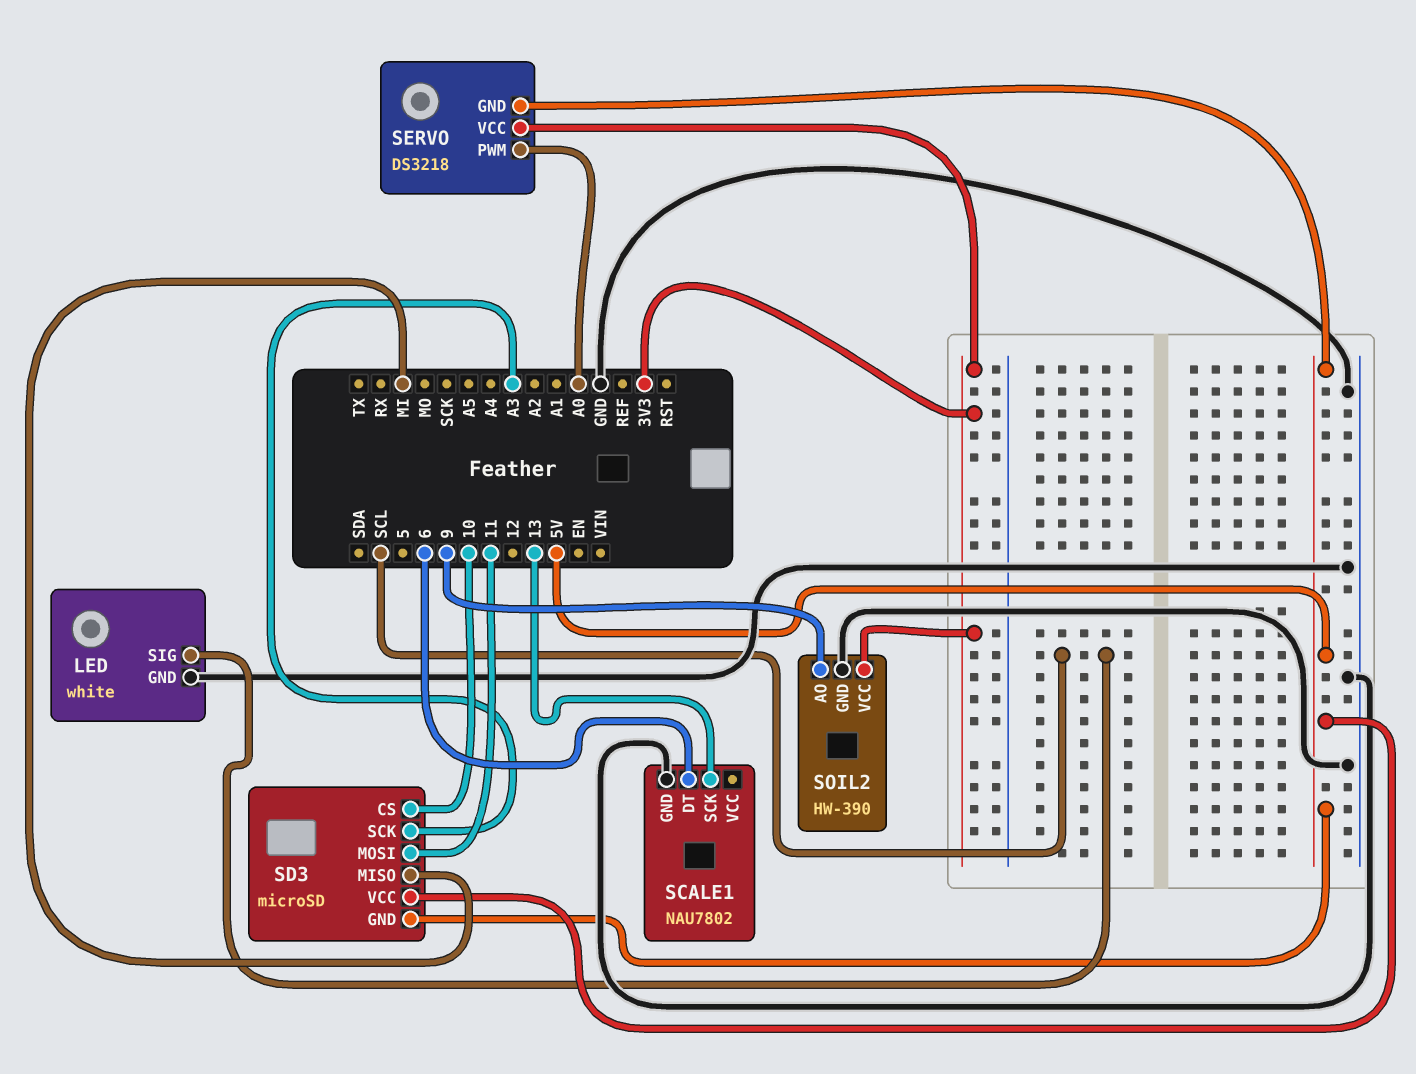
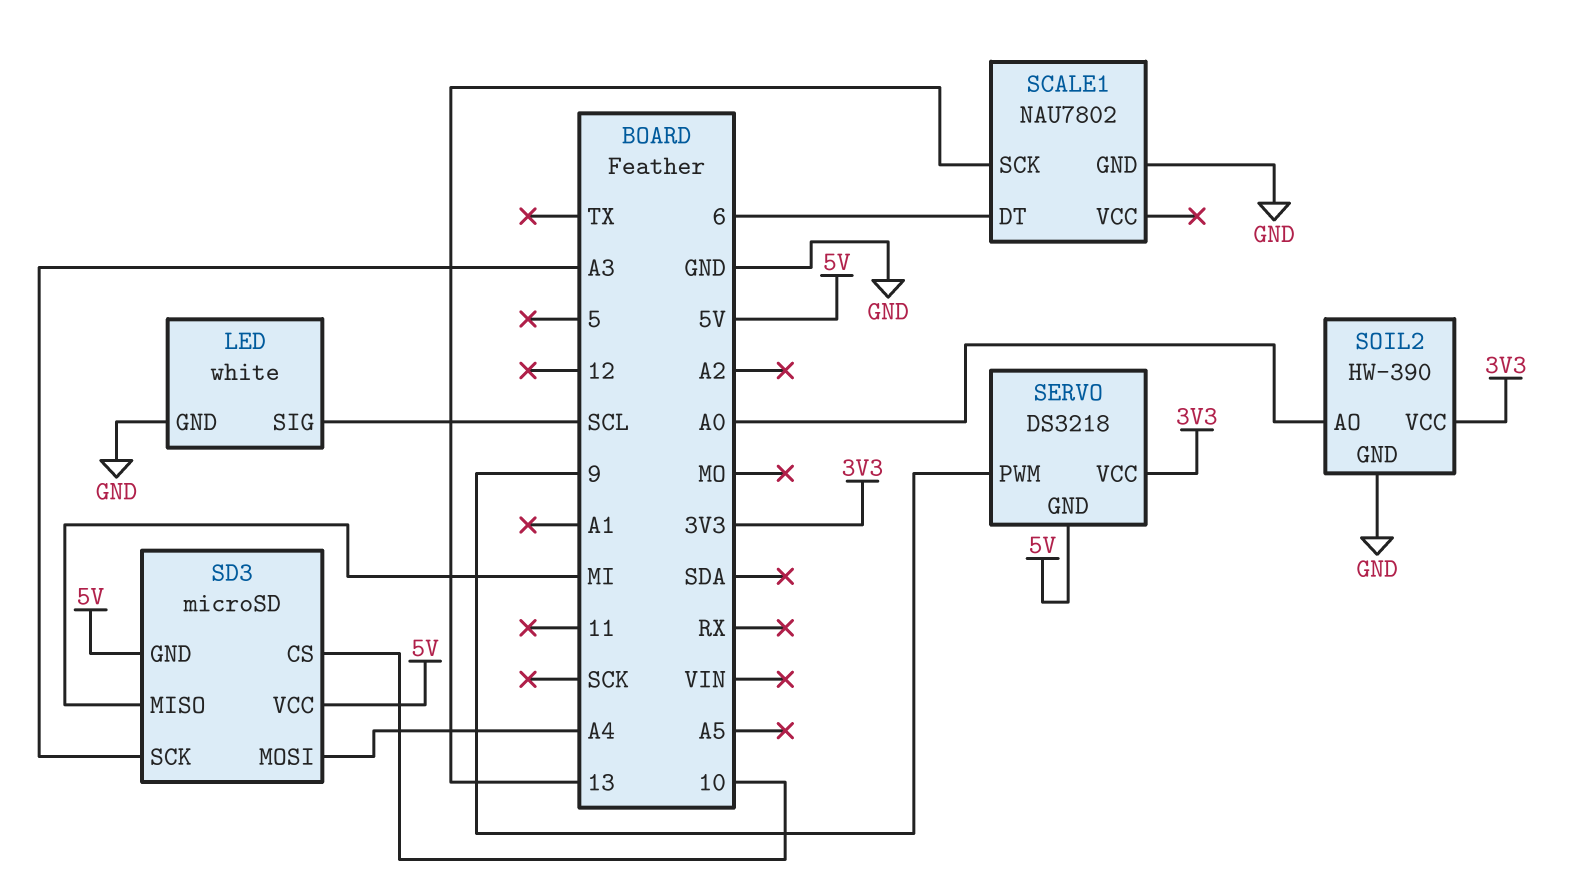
SD3 pin MOSI: 11 -> A4
SERVO pin PWM: A0 -> 9
SOIL2 pin AO: 9 -> A0

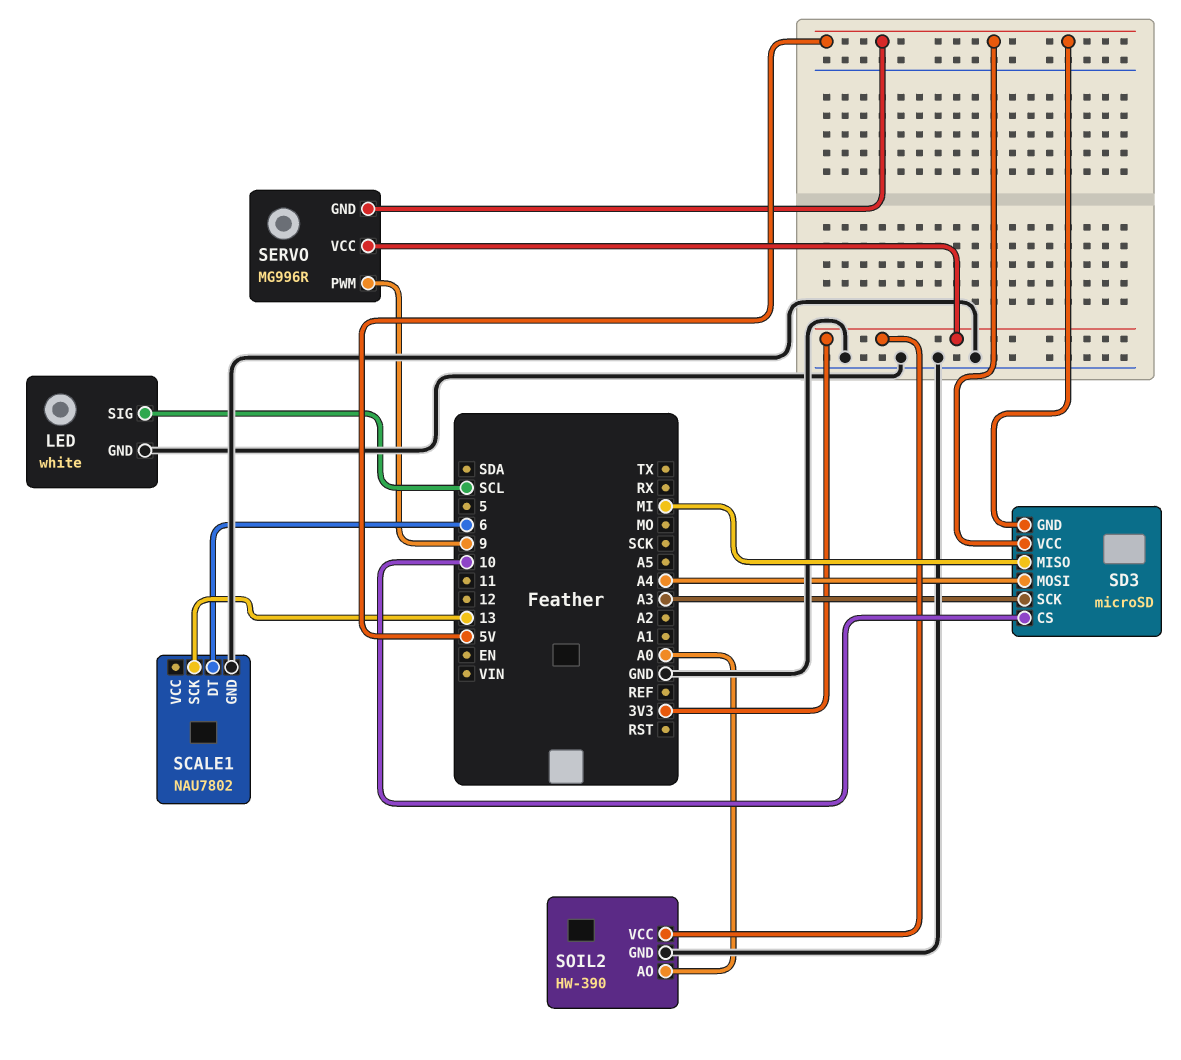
SERVO: DS3218 -> MG996R

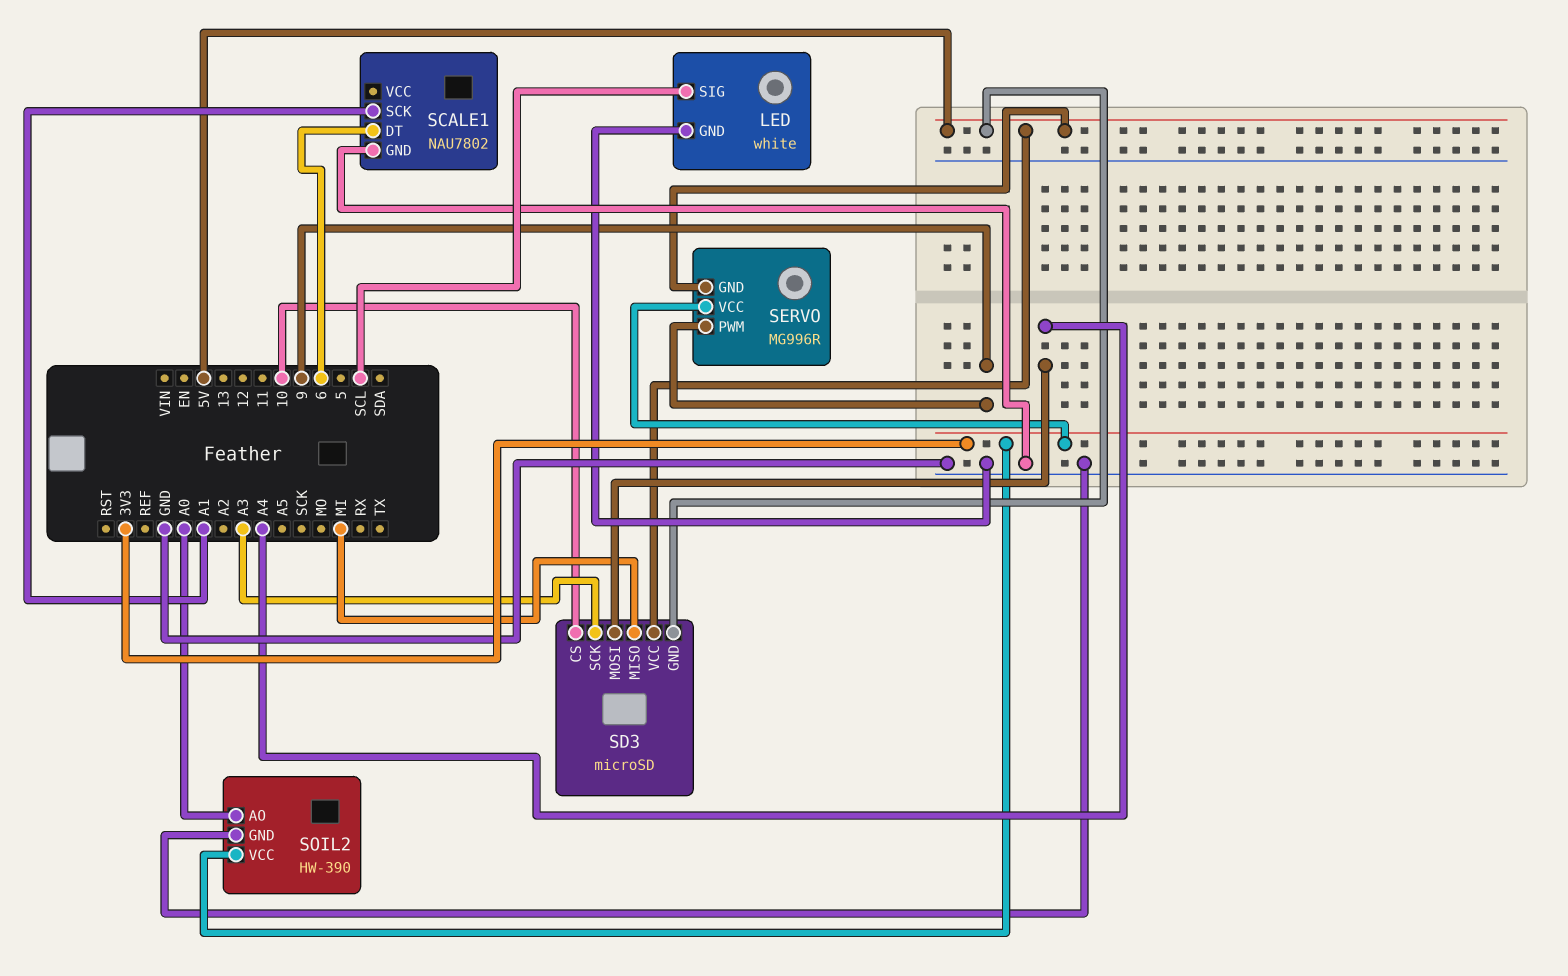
SCALE1 pin SCK: 13 -> A1

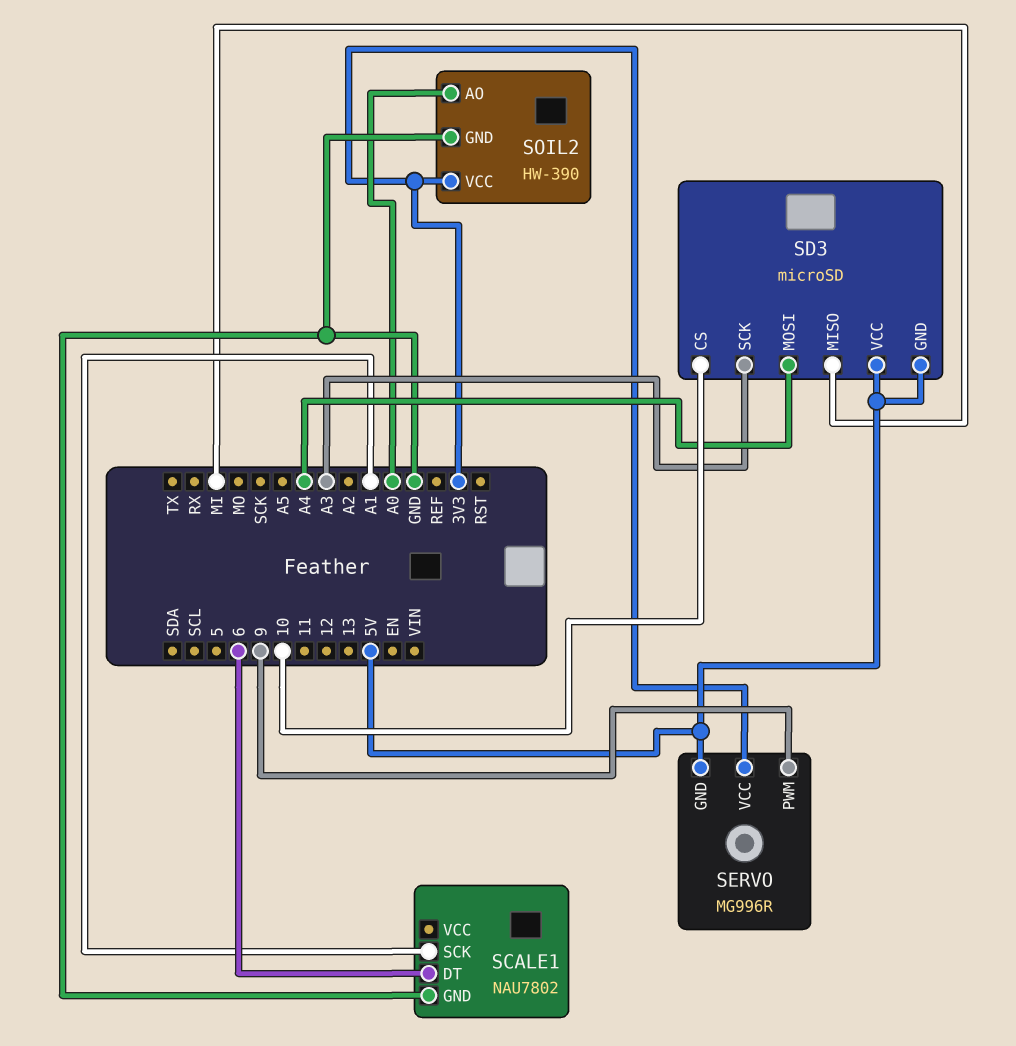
LED: white -> none
LED pin GND: GND -> none
LED pin SIG: SCL -> none

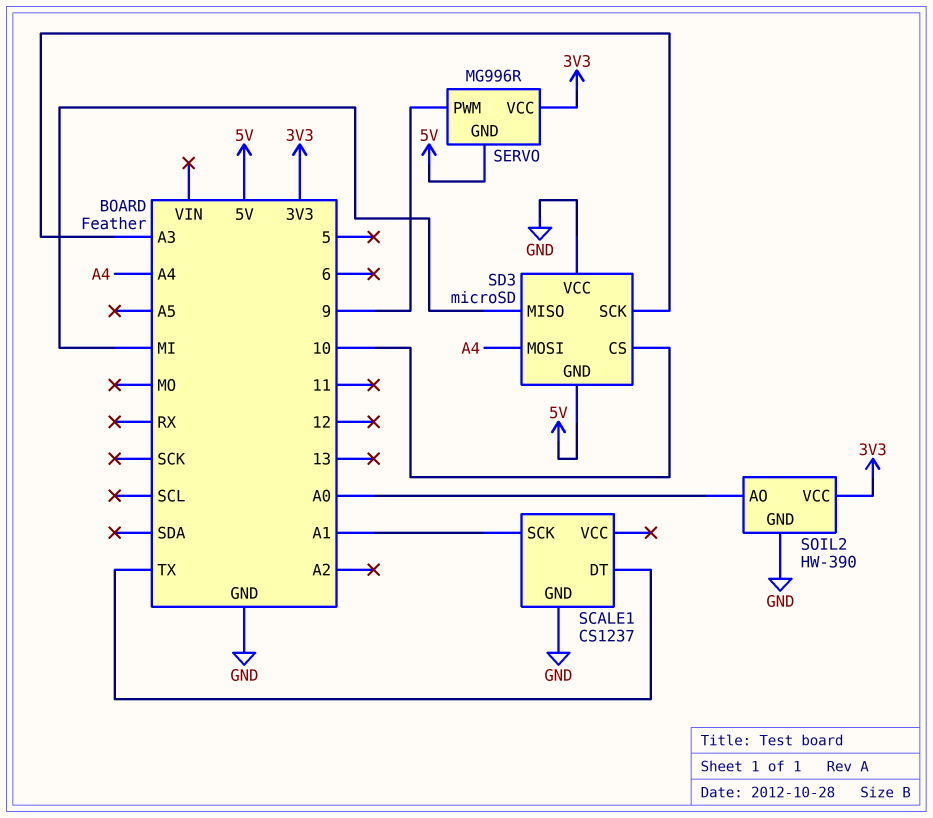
SCALE1: NAU7802 -> CS1237
SCALE1 pin DT: 6 -> TX
SD3 pin VCC: 5V -> GND

